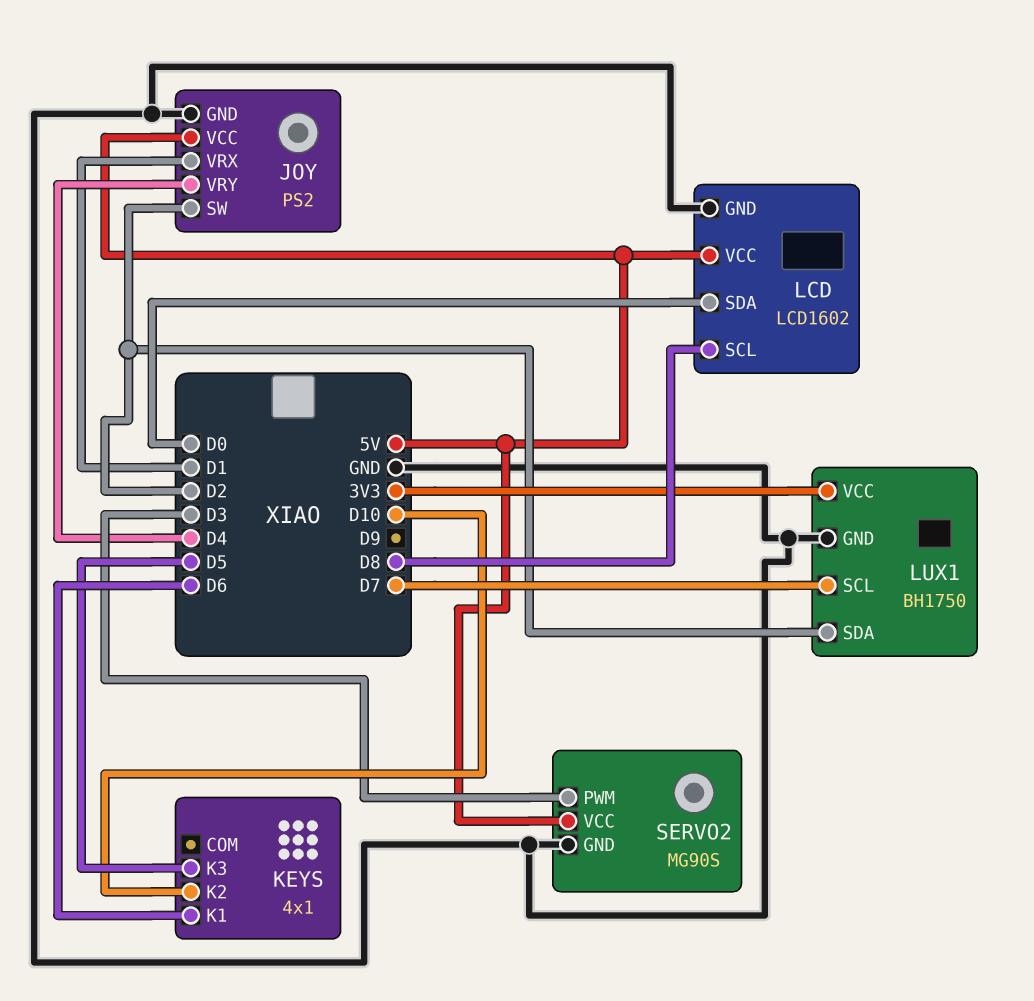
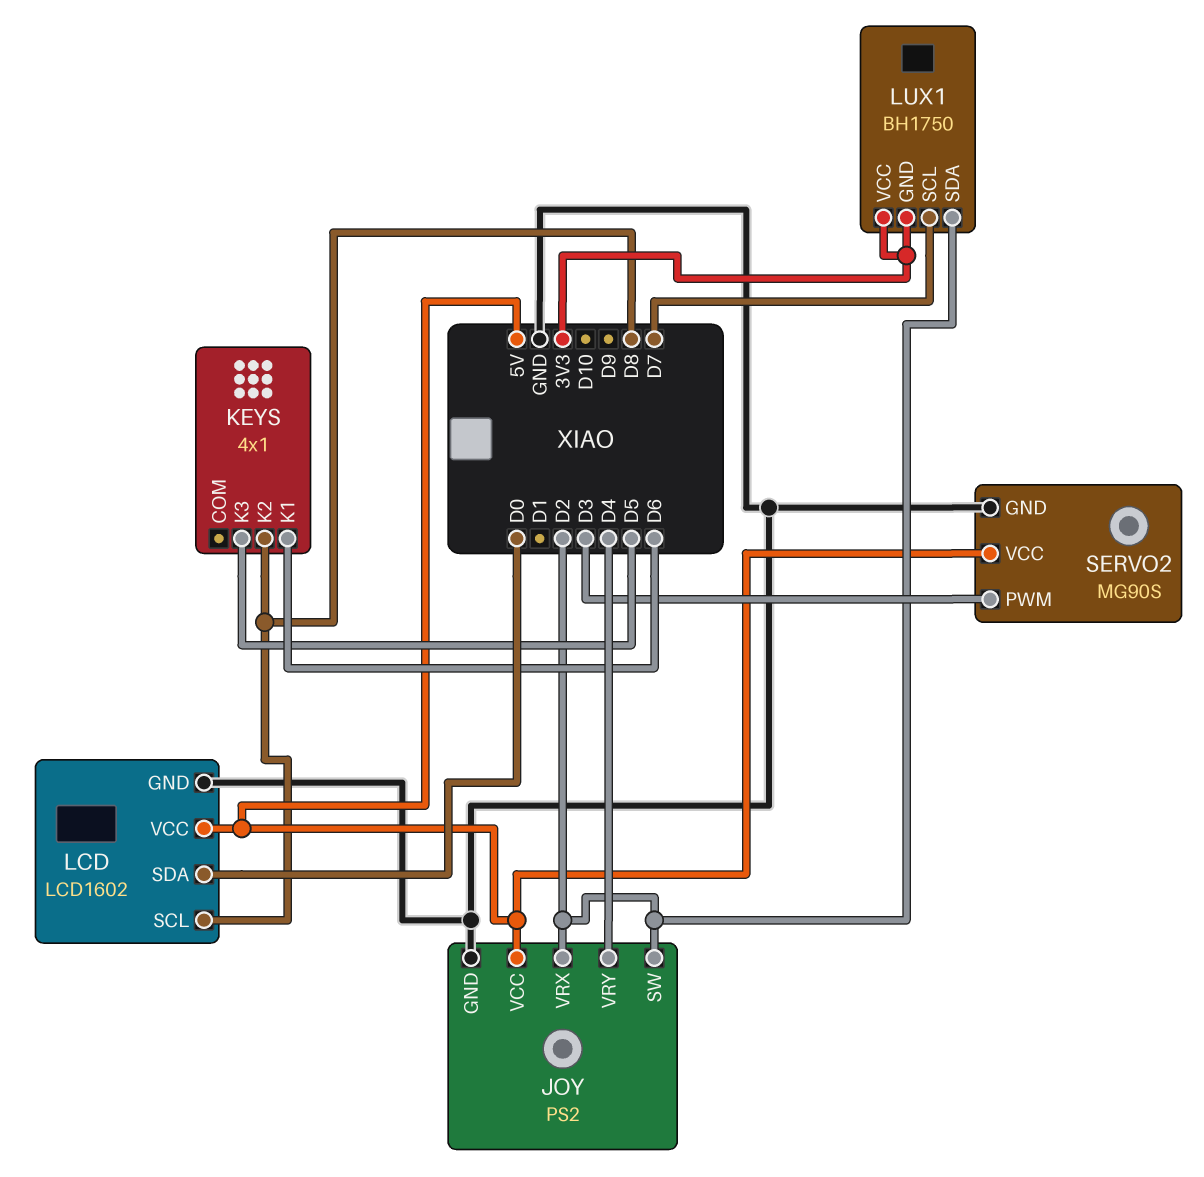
JOY pin VRX: D1 -> D2
KEYS pin K2: D10 -> D8
LUX1 pin GND: GND -> 3V3

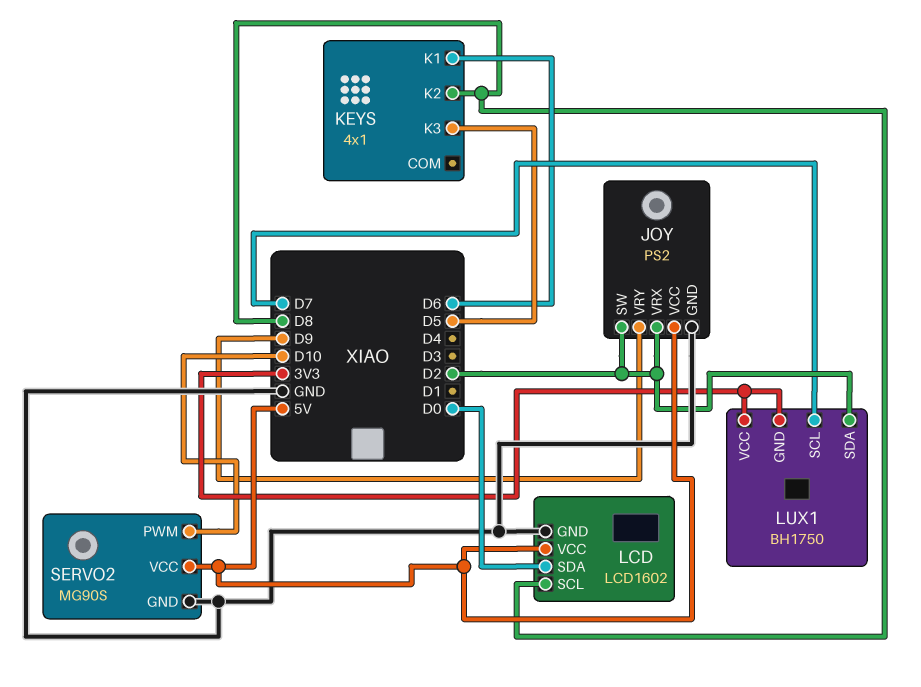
JOY pin VRY: D4 -> D9
SERVO2 pin PWM: D3 -> D10

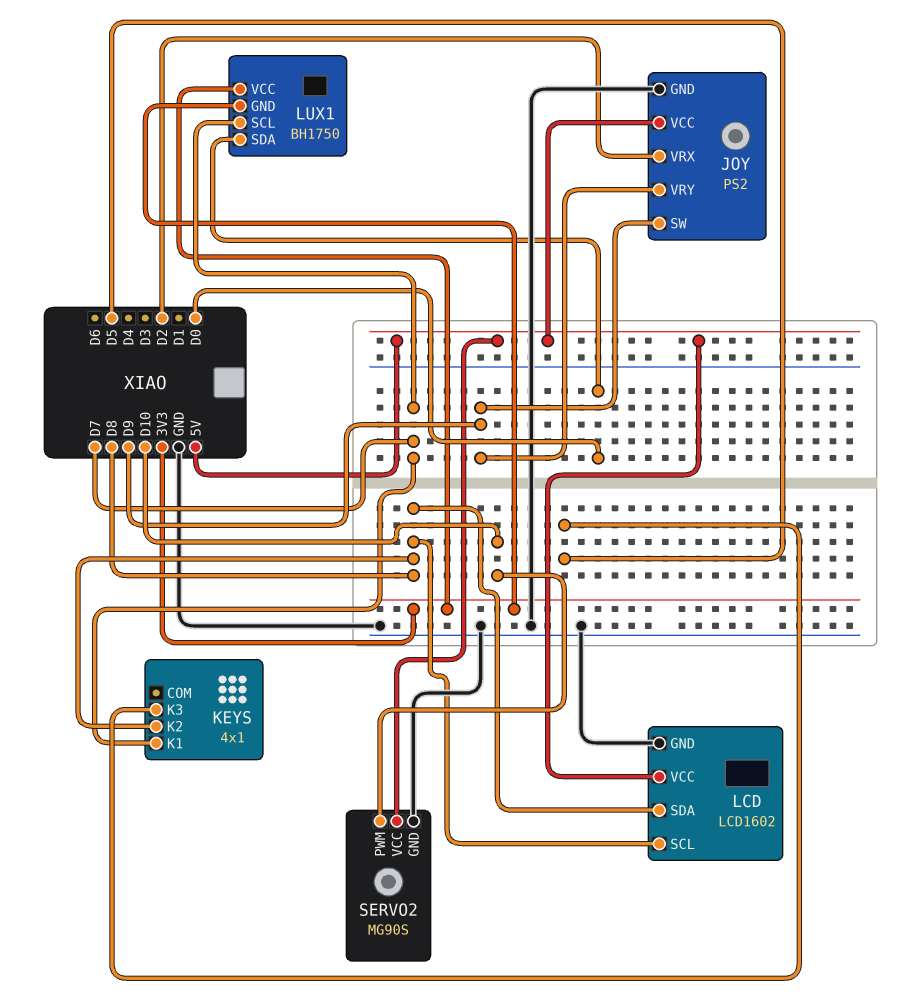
JOY pin SW: D2 -> D9
KEYS pin K1: D6 -> D7
LCD pin SDA: D0 -> D8
LUX1 pin SDA: D2 -> D0

